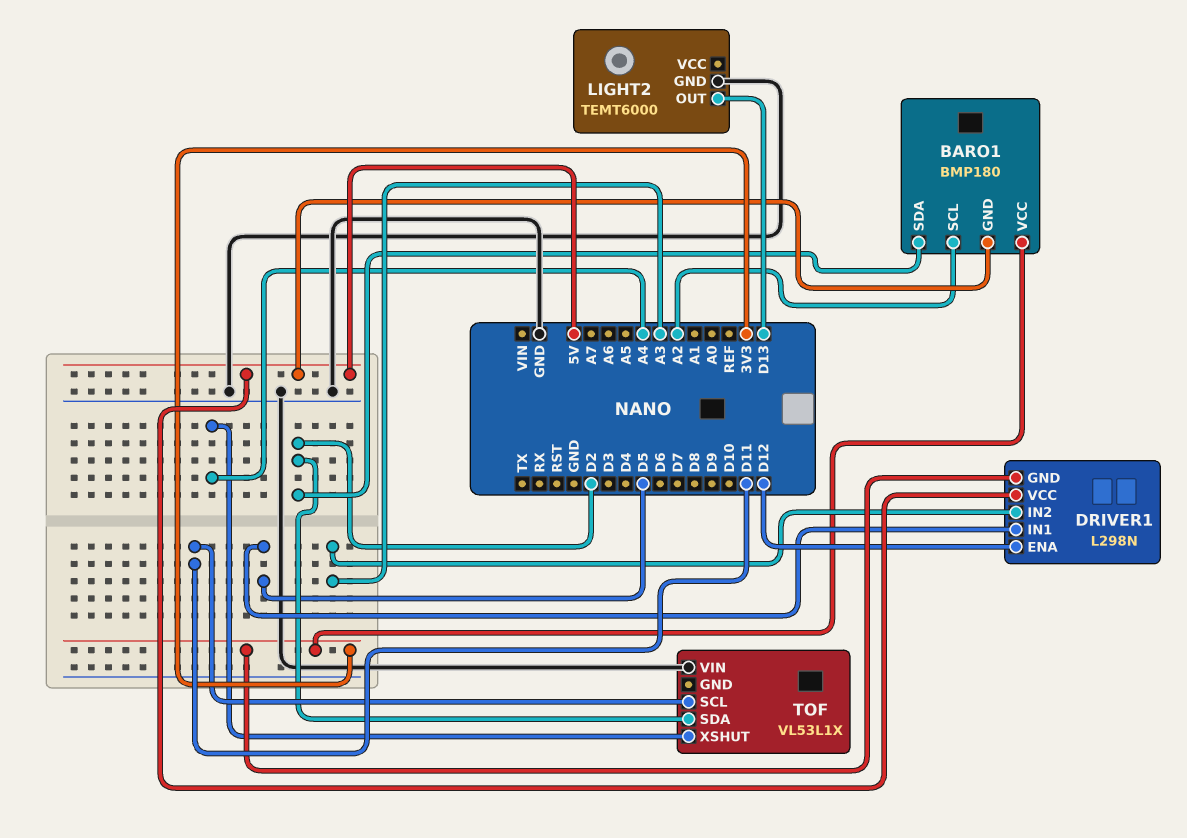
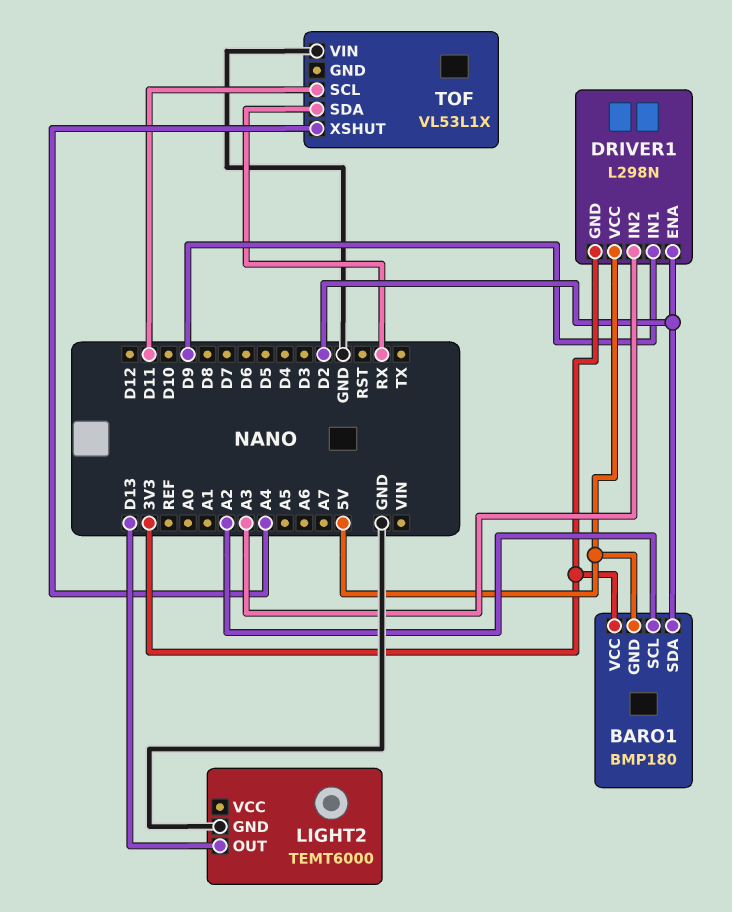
DRIVER1 pin ENA: D12 -> D2
DRIVER1 pin IN1: D5 -> D9
TOF pin SDA: D2 -> RX

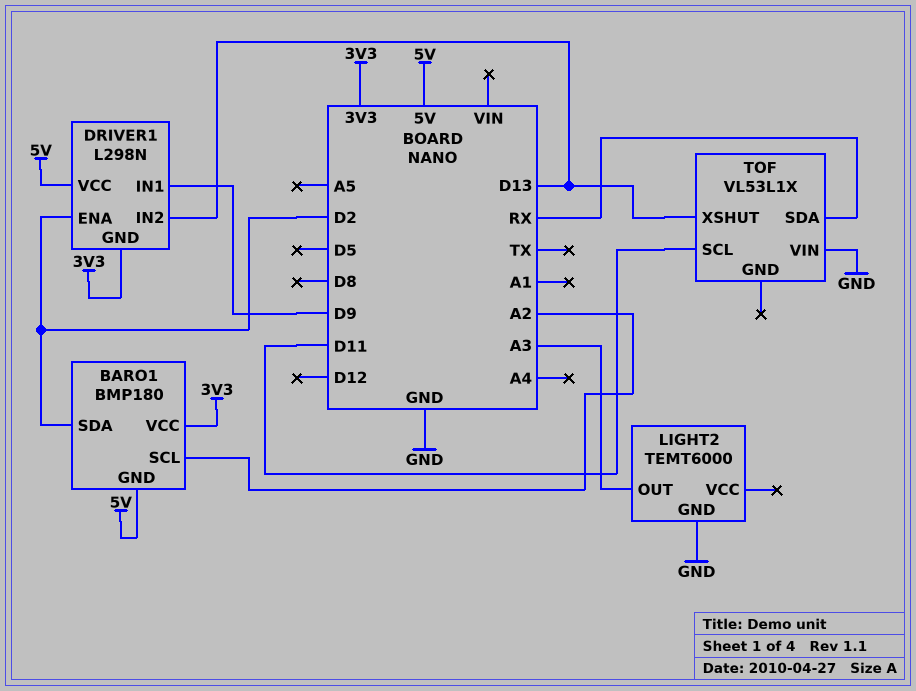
DRIVER1 pin IN2: A3 -> D13
LIGHT2 pin OUT: D13 -> A3
TOF pin XSHUT: A4 -> D13

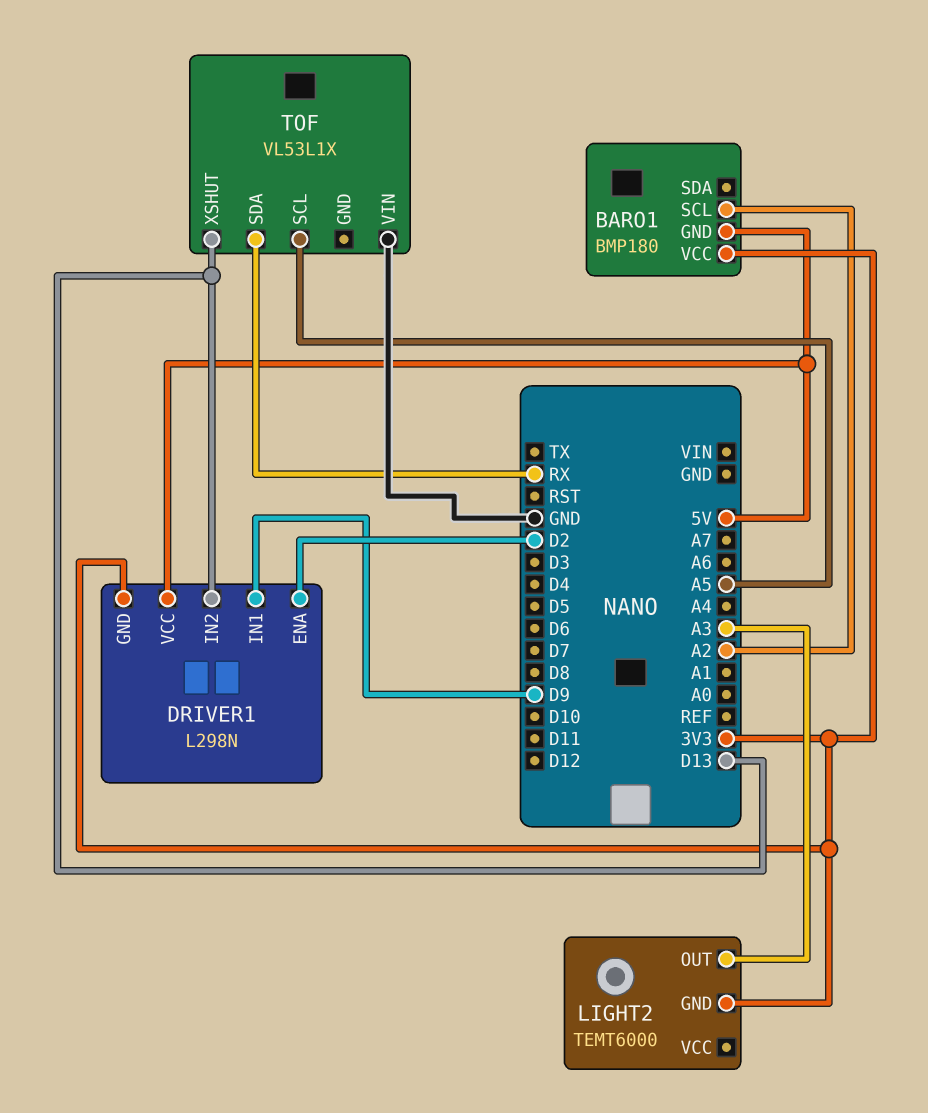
BARO1 pin SDA: D2 -> none
LIGHT2 pin GND: GND -> 3V3
TOF pin SCL: D11 -> A5

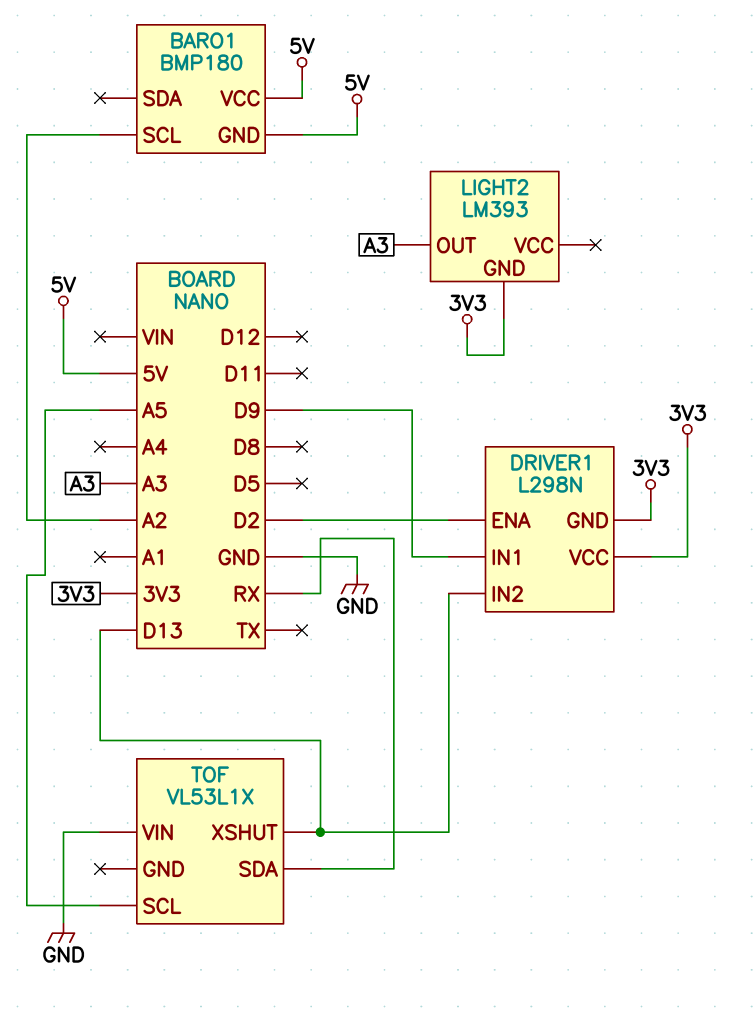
BARO1 pin VCC: 3V3 -> 5V
DRIVER1 pin VCC: 5V -> 3V3
LIGHT2: TEMT6000 -> LM393

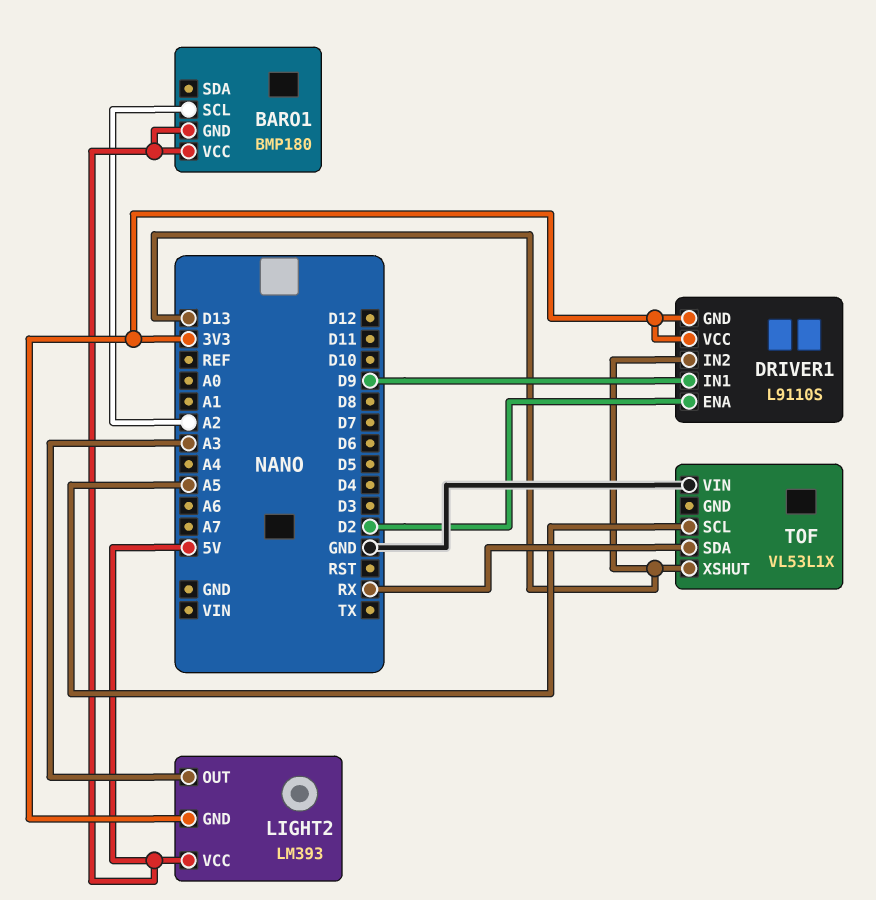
DRIVER1: L298N -> L9110S
LIGHT2 pin VCC: none -> 5V

